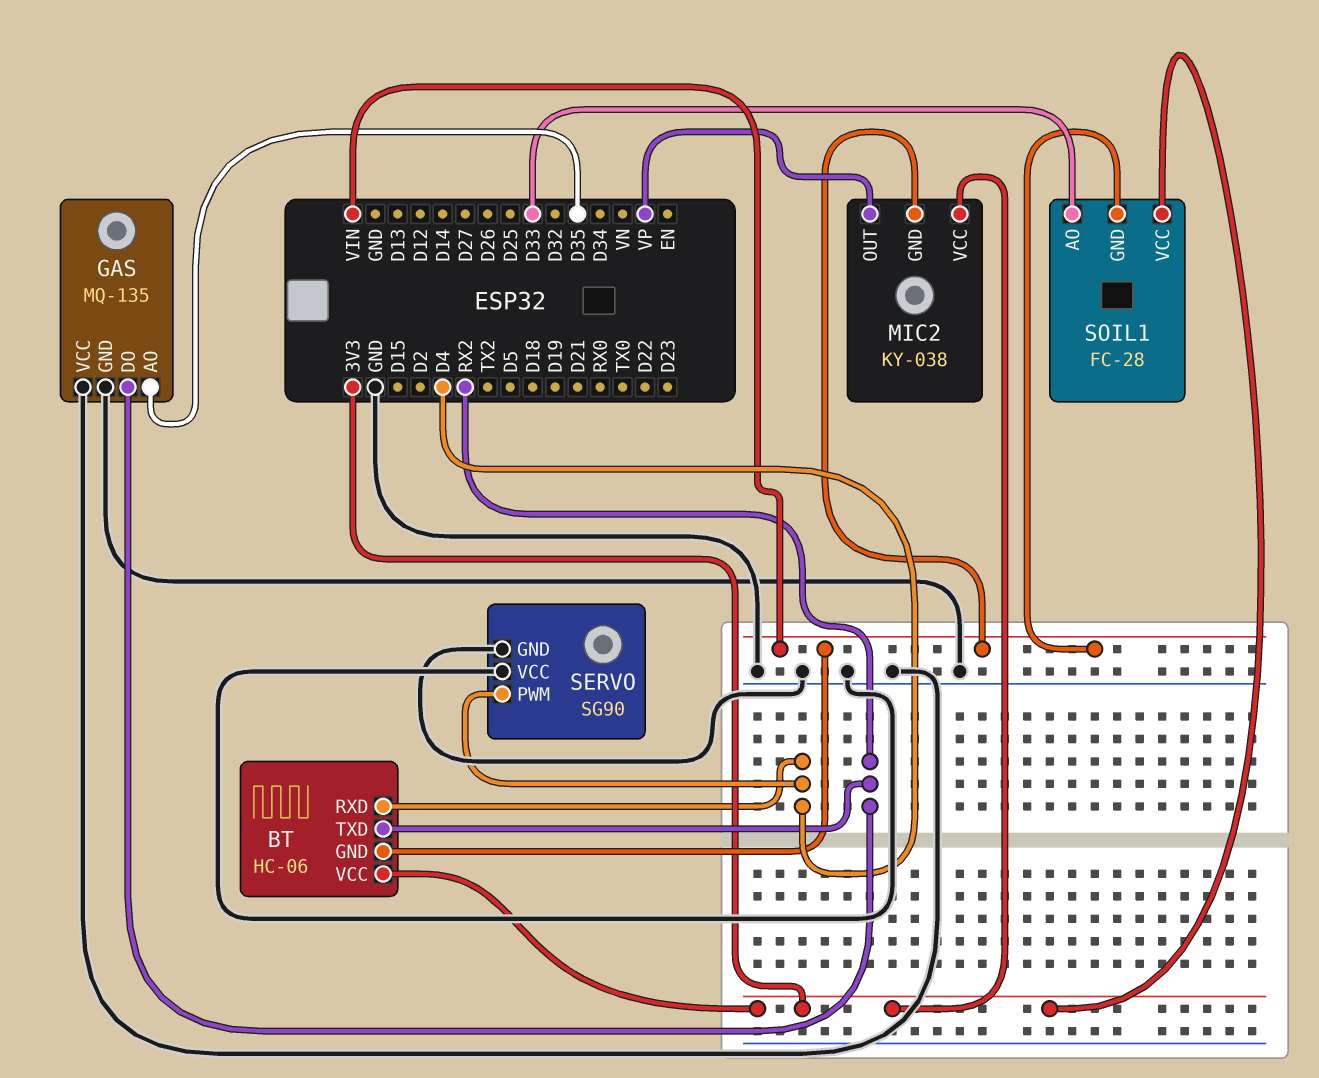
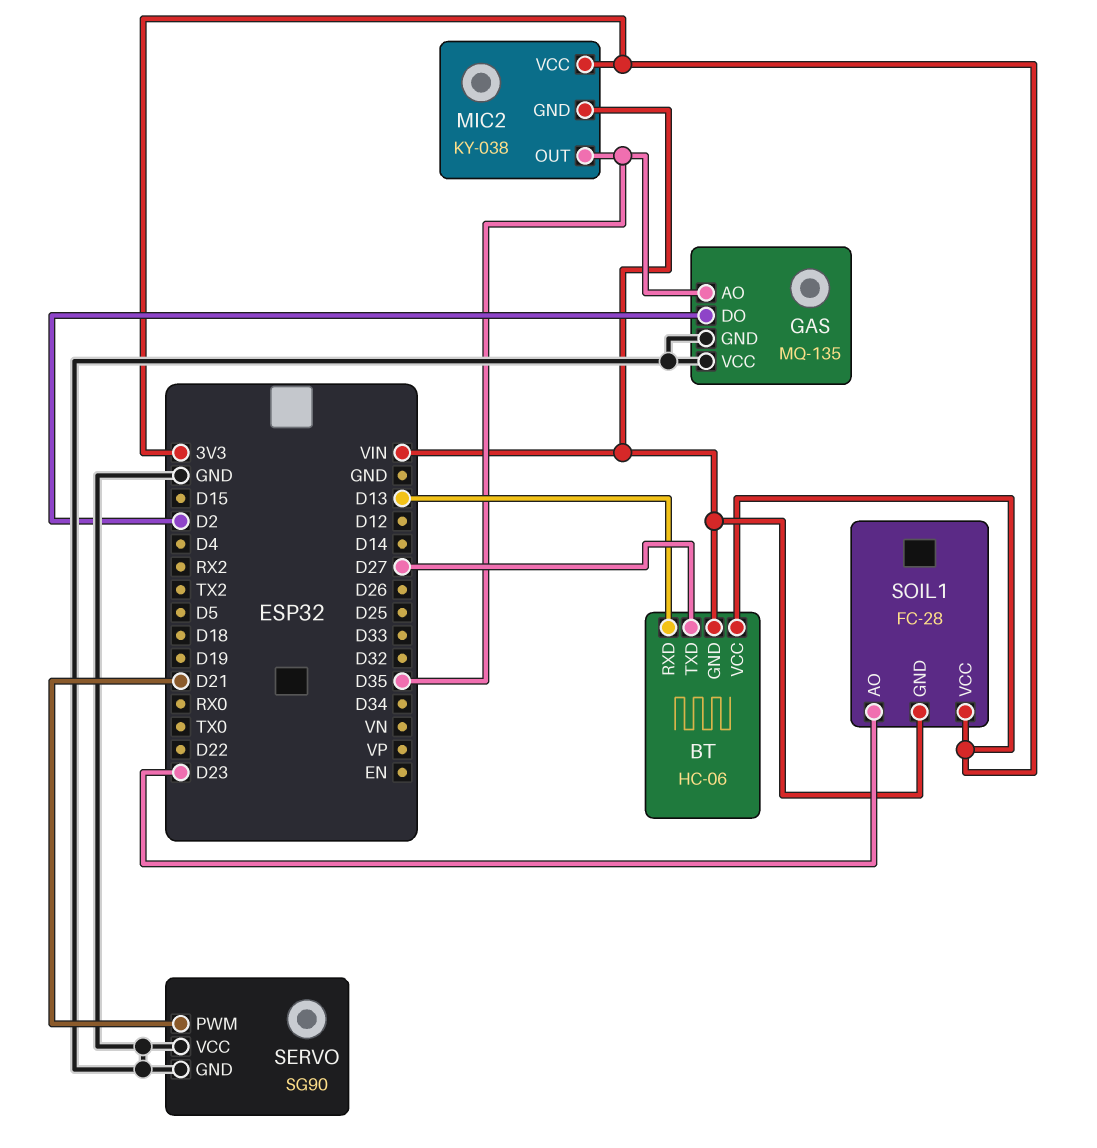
BT pin RXD: D4 -> D13
BT pin TXD: RX2 -> D27
GAS pin DO: RX2 -> D2
MIC2 pin OUT: VP -> D35
SERVO pin PWM: D4 -> D21
SOIL1 pin AO: D33 -> D23

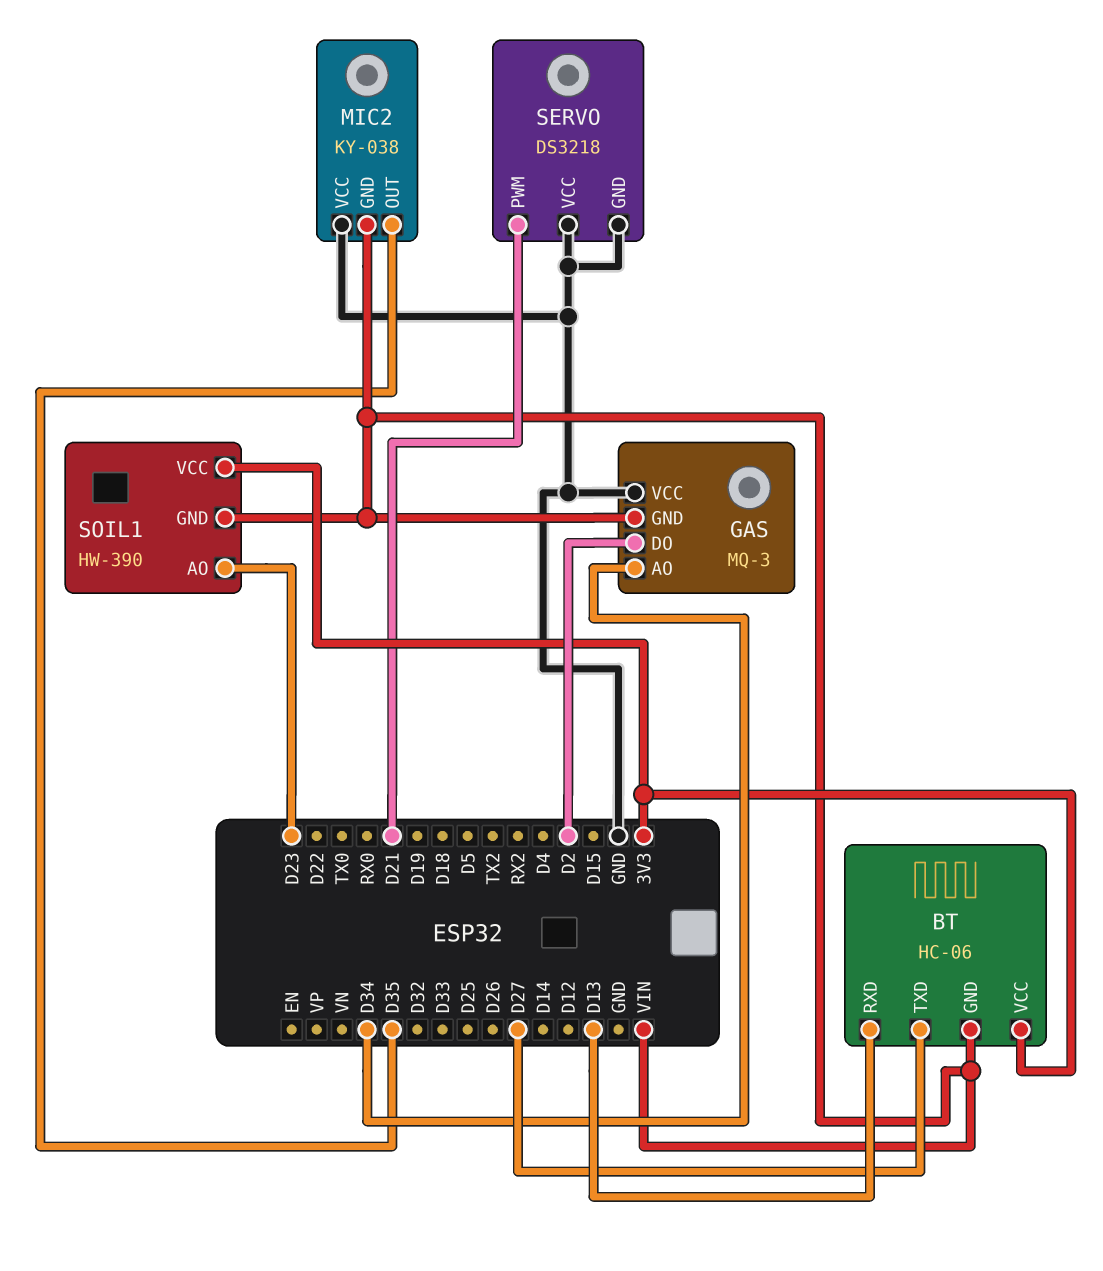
GAS: MQ-135 -> MQ-3
GAS pin AO: D35 -> D34
GAS pin GND: GND -> VIN
MIC2 pin VCC: 3V3 -> GND
SERVO: SG90 -> DS3218
SOIL1: FC-28 -> HW-390

